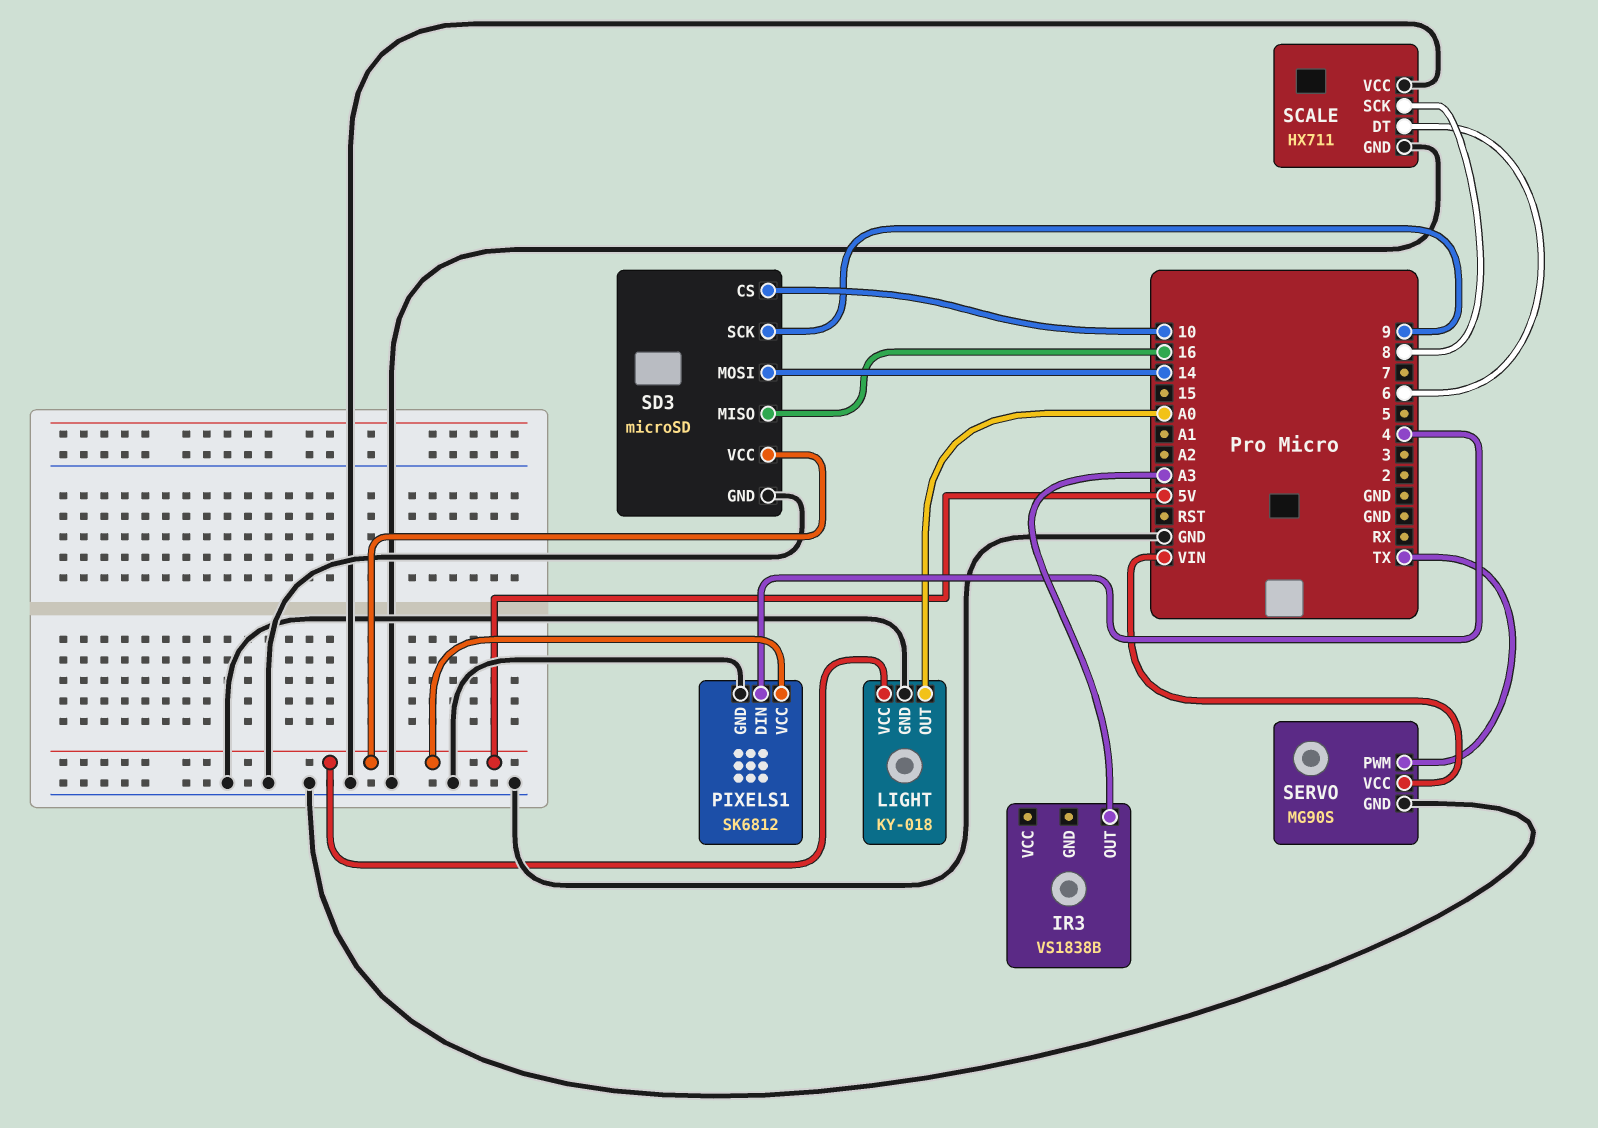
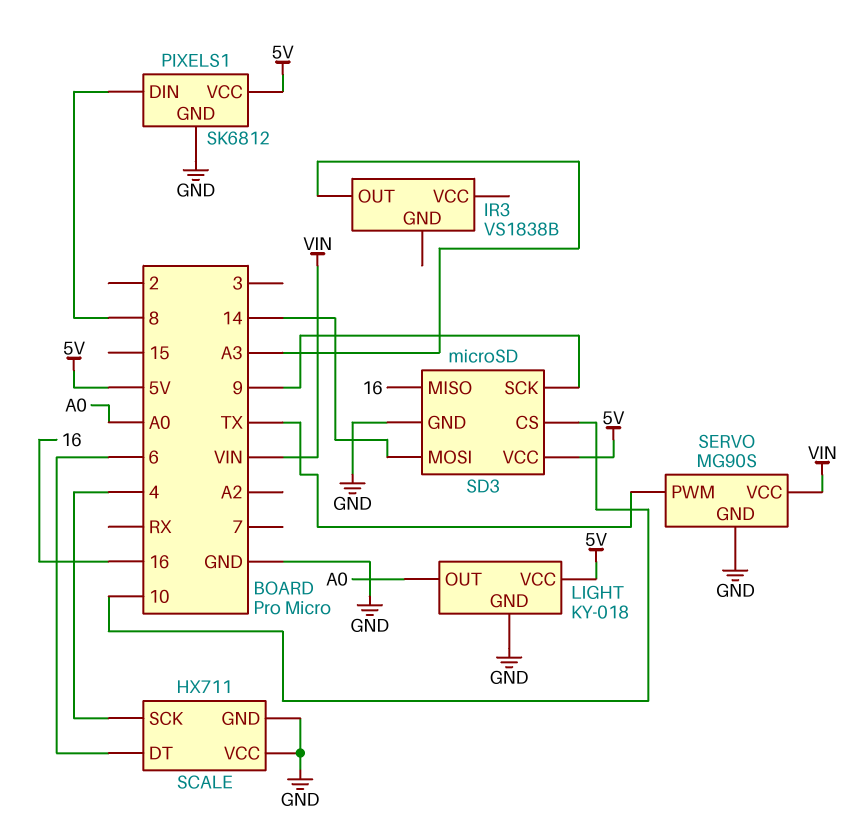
PIXELS1 pin DIN: 4 -> 8
SCALE pin SCK: 8 -> 4

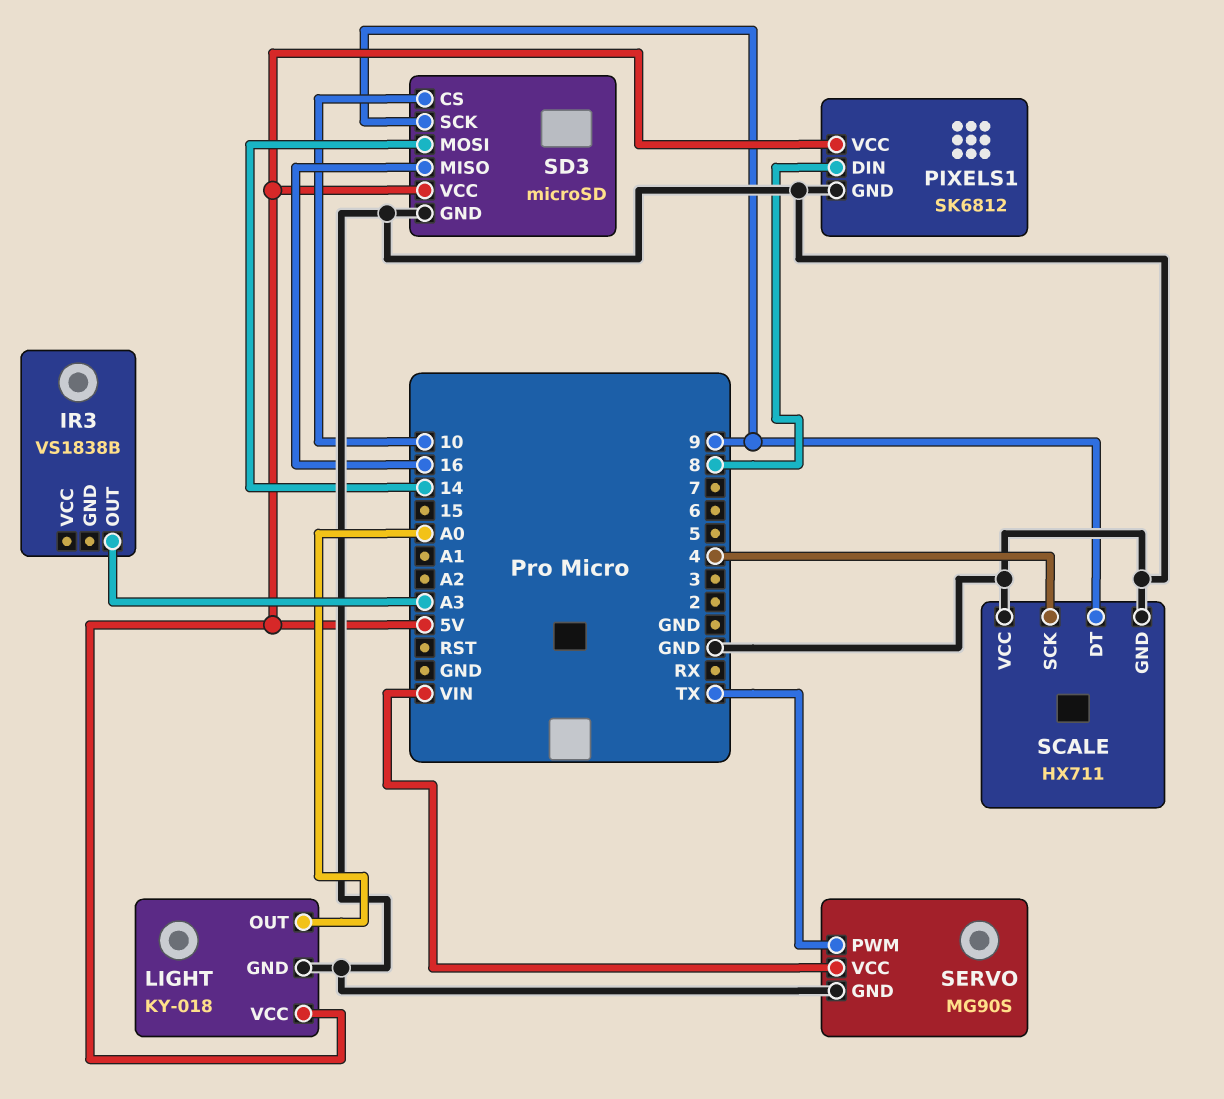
SCALE pin DT: 6 -> 9

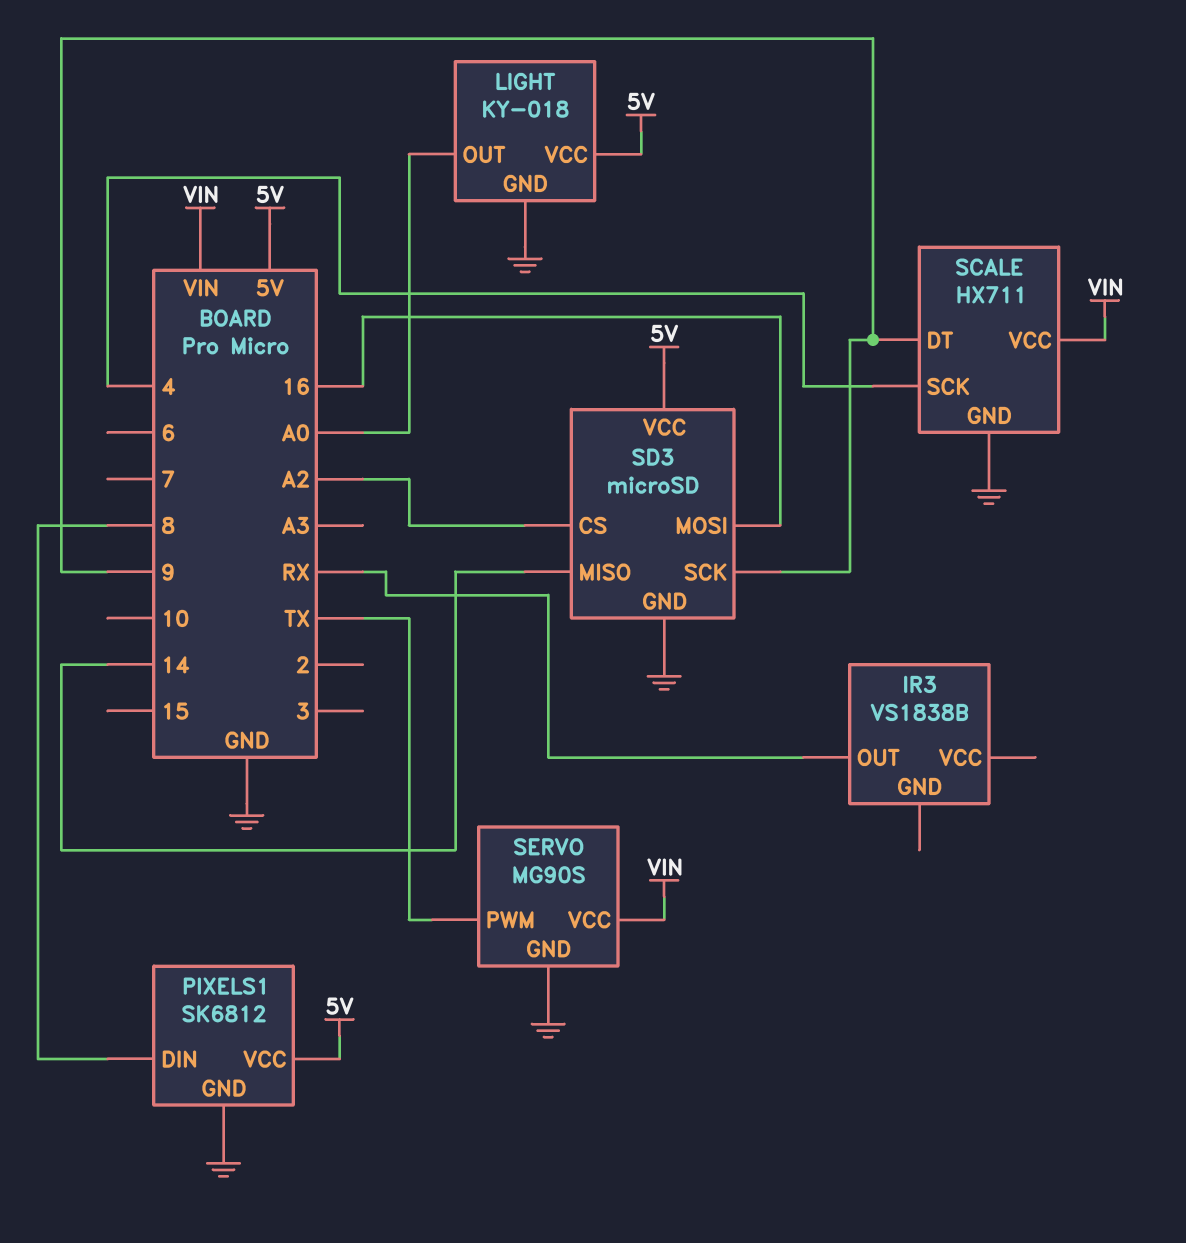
IR3 pin OUT: A3 -> RX
SCALE pin VCC: GND -> VIN
SD3 pin CS: 10 -> A2
SD3 pin MISO: 16 -> 14
SD3 pin MOSI: 14 -> 16

